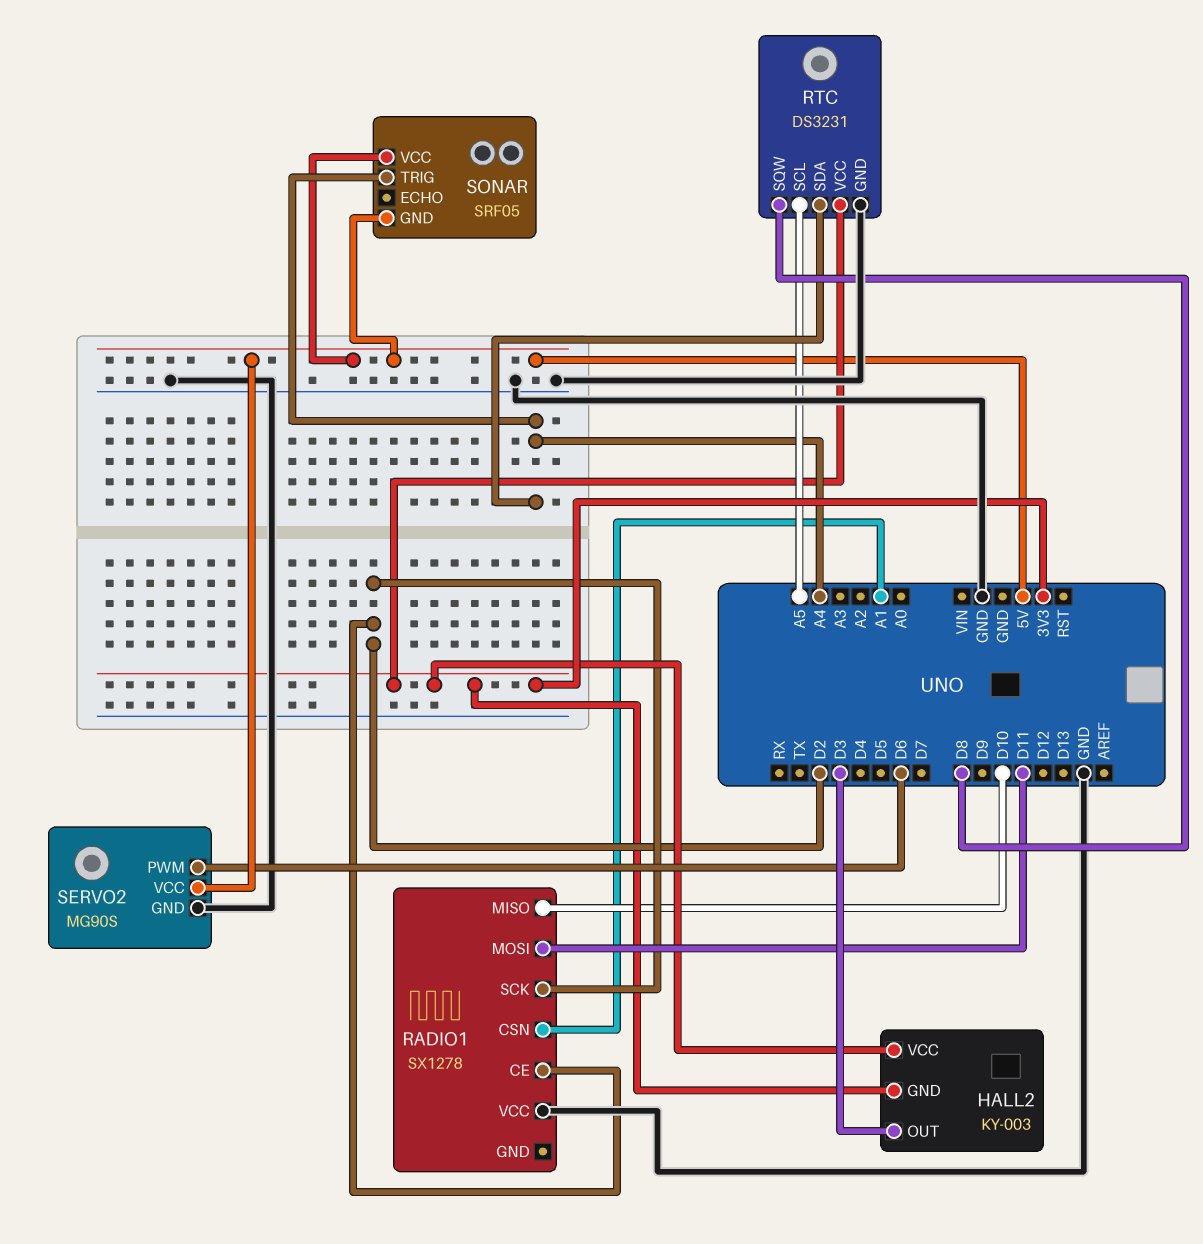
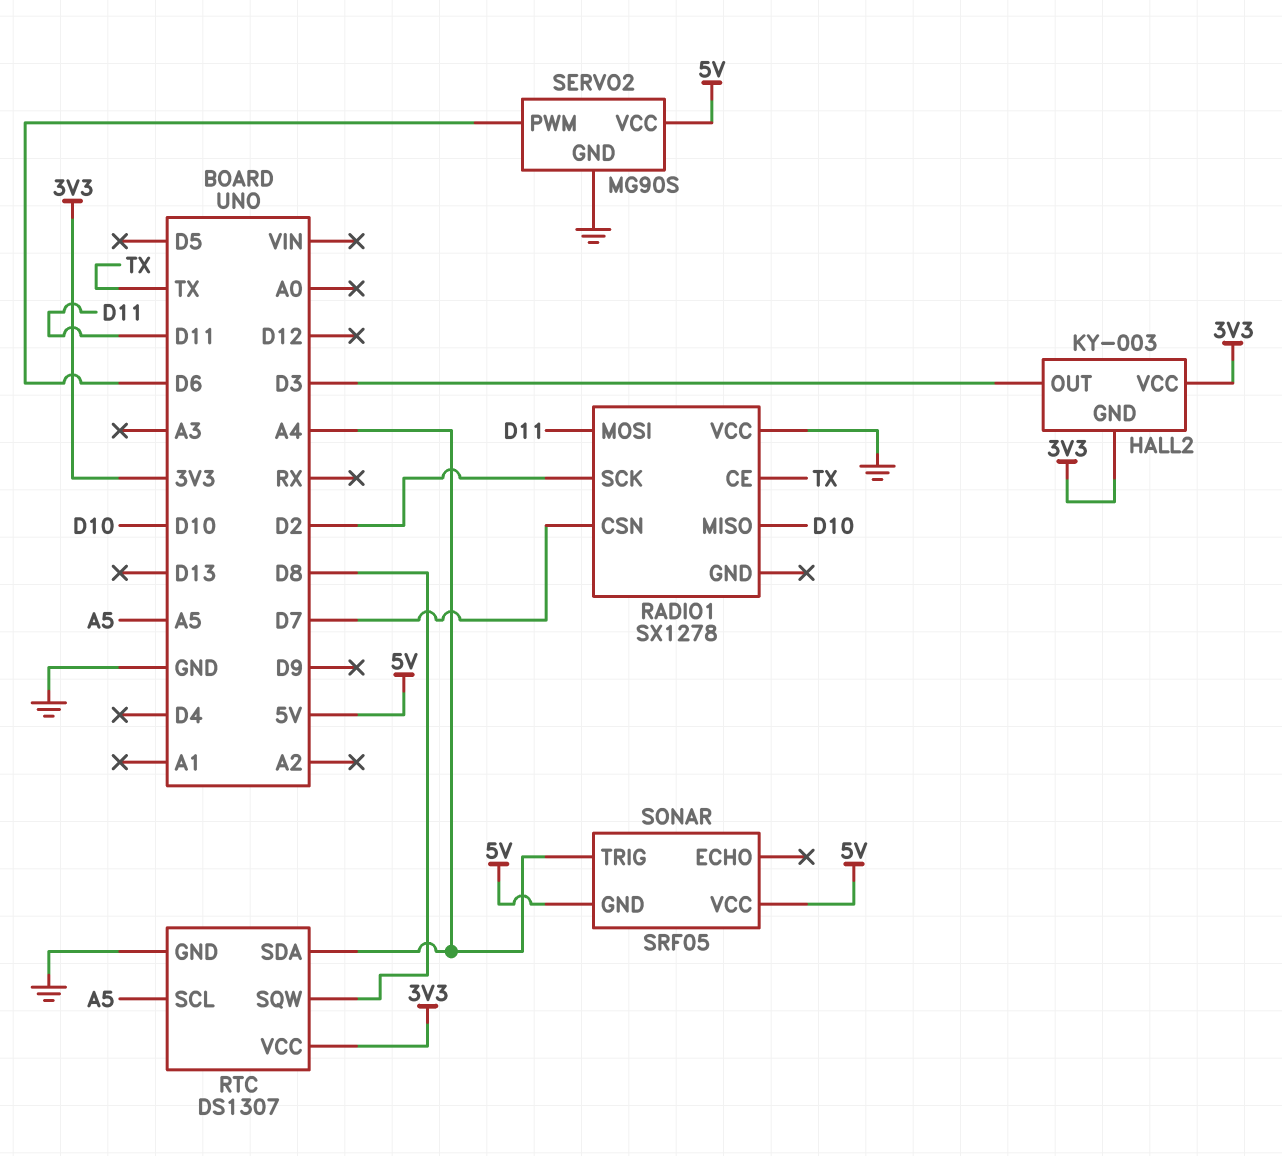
RADIO1 pin CE: D2 -> TX
RADIO1 pin CSN: A1 -> D7
RTC: DS3231 -> DS1307

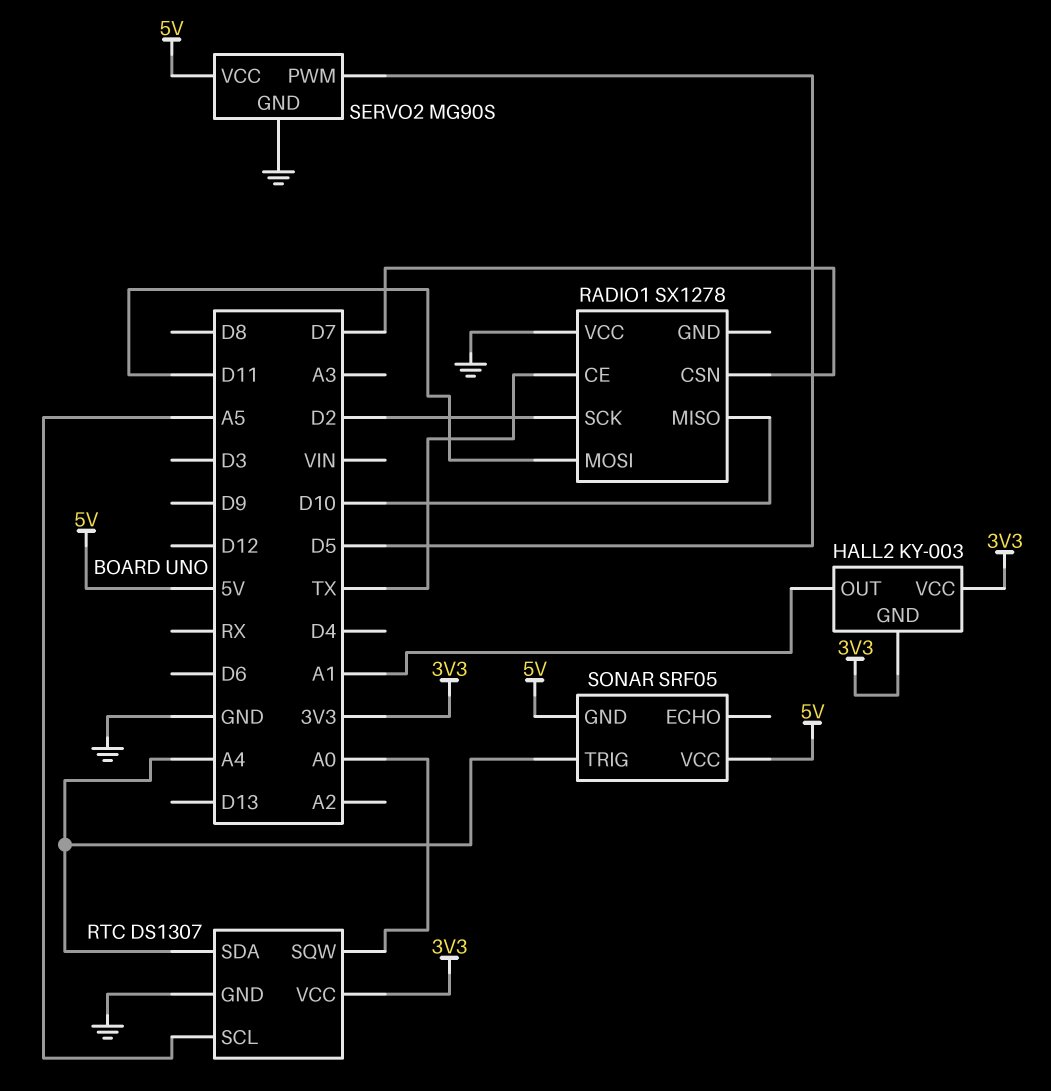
HALL2 pin OUT: D3 -> A1
RTC pin SQW: D8 -> A0
SERVO2 pin PWM: D6 -> D5

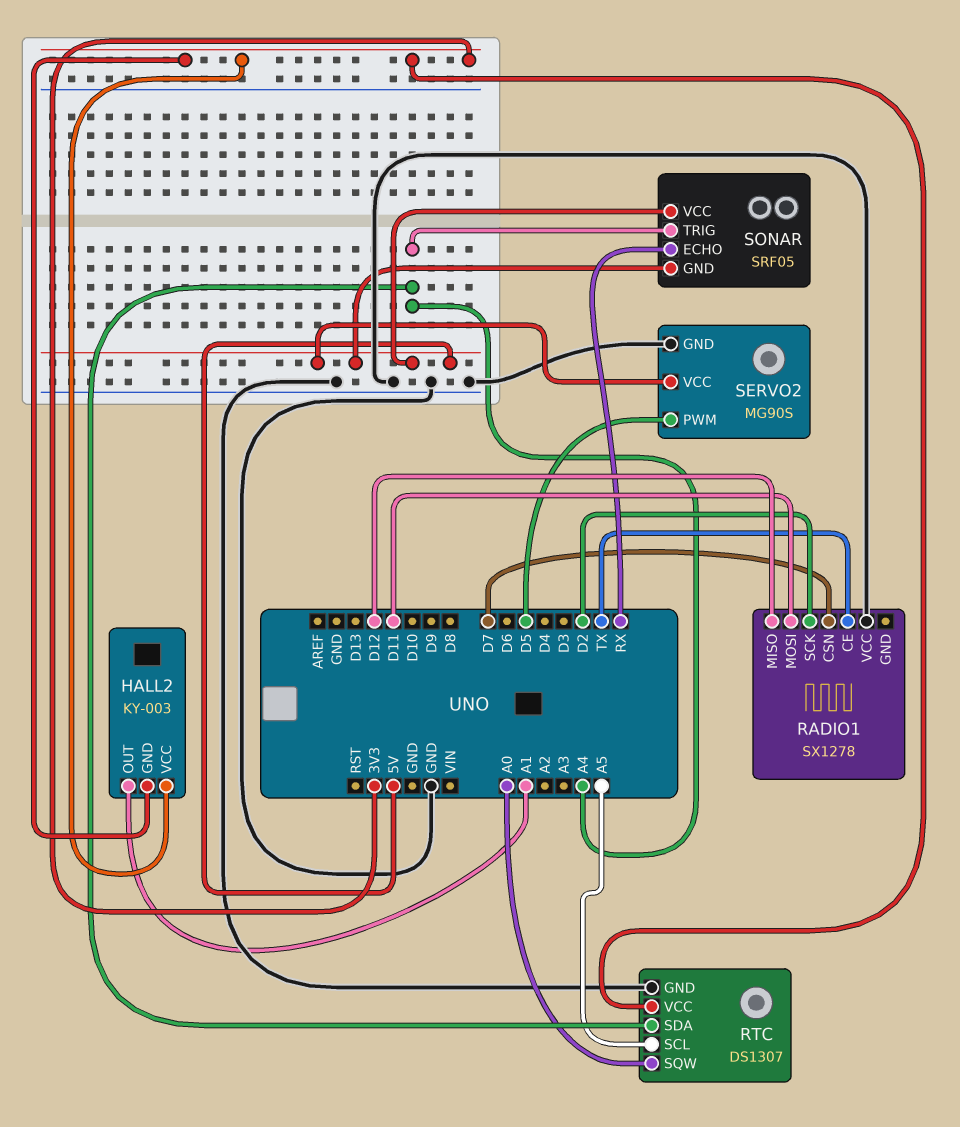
RADIO1 pin MISO: D10 -> D12
SONAR pin ECHO: none -> RX

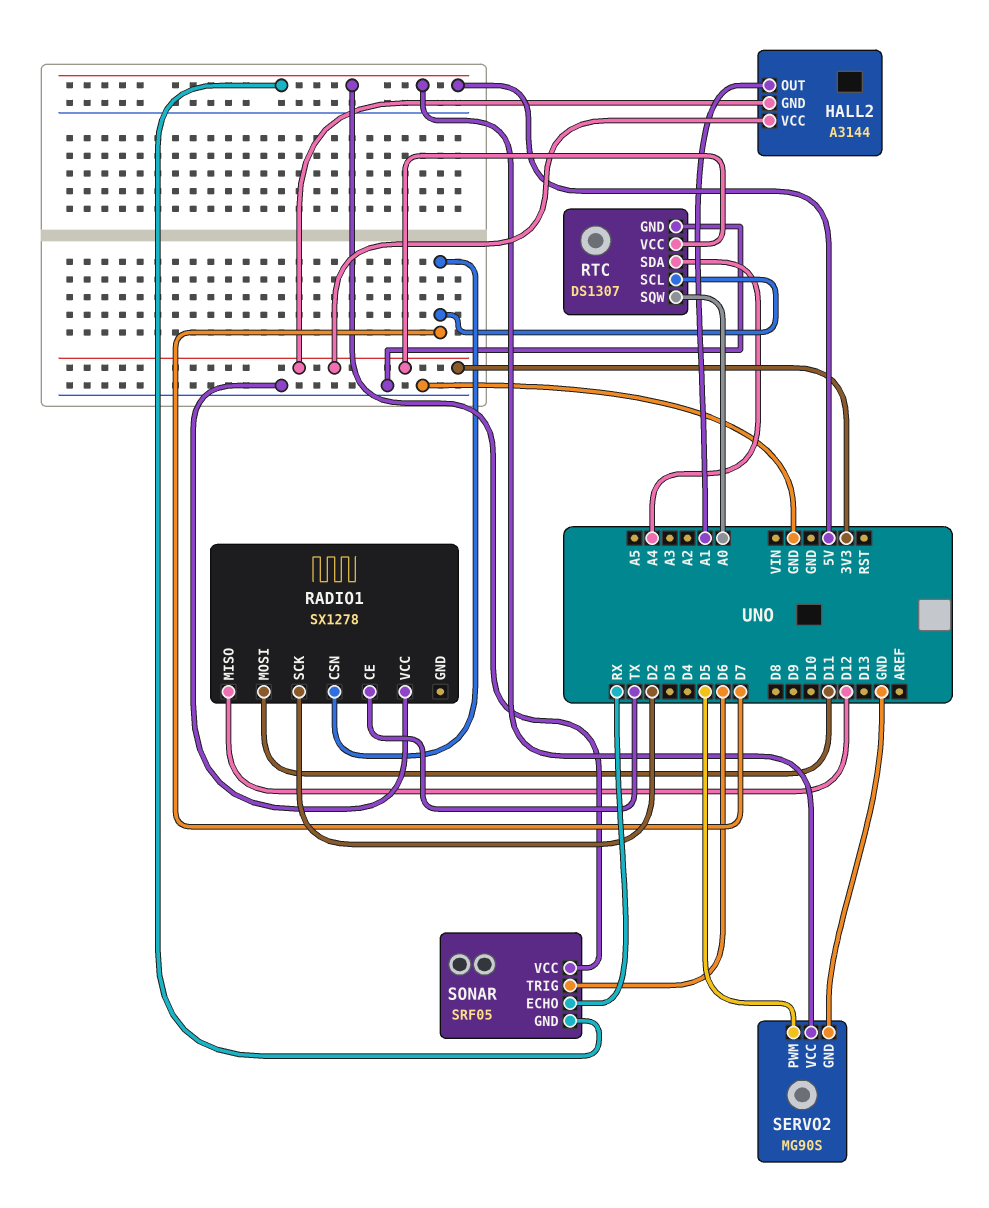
HALL2: KY-003 -> A3144
RTC pin SCL: A5 -> D7
SONAR pin TRIG: A4 -> D6

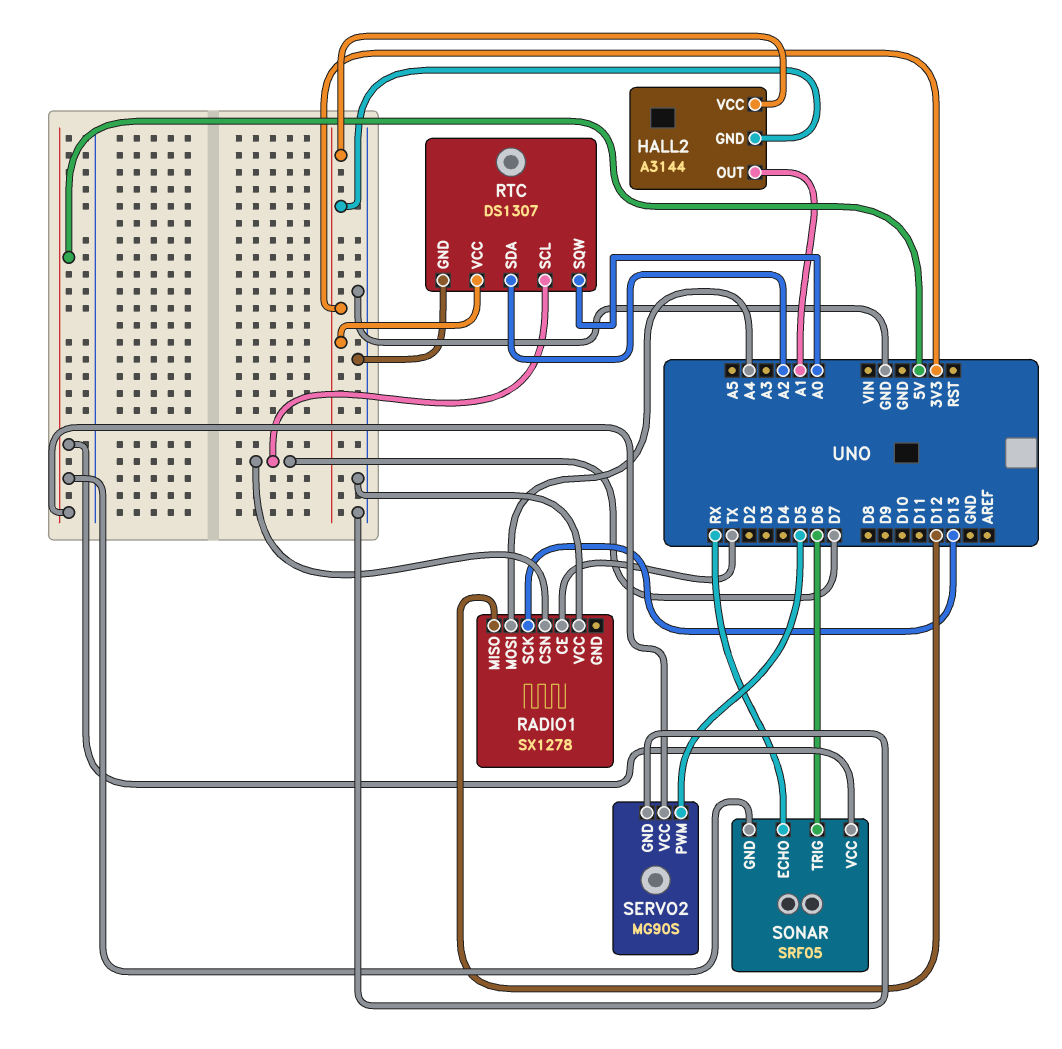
RADIO1 pin MOSI: D11 -> A4
RADIO1 pin SCK: D2 -> D13
RTC pin SDA: A4 -> A2

